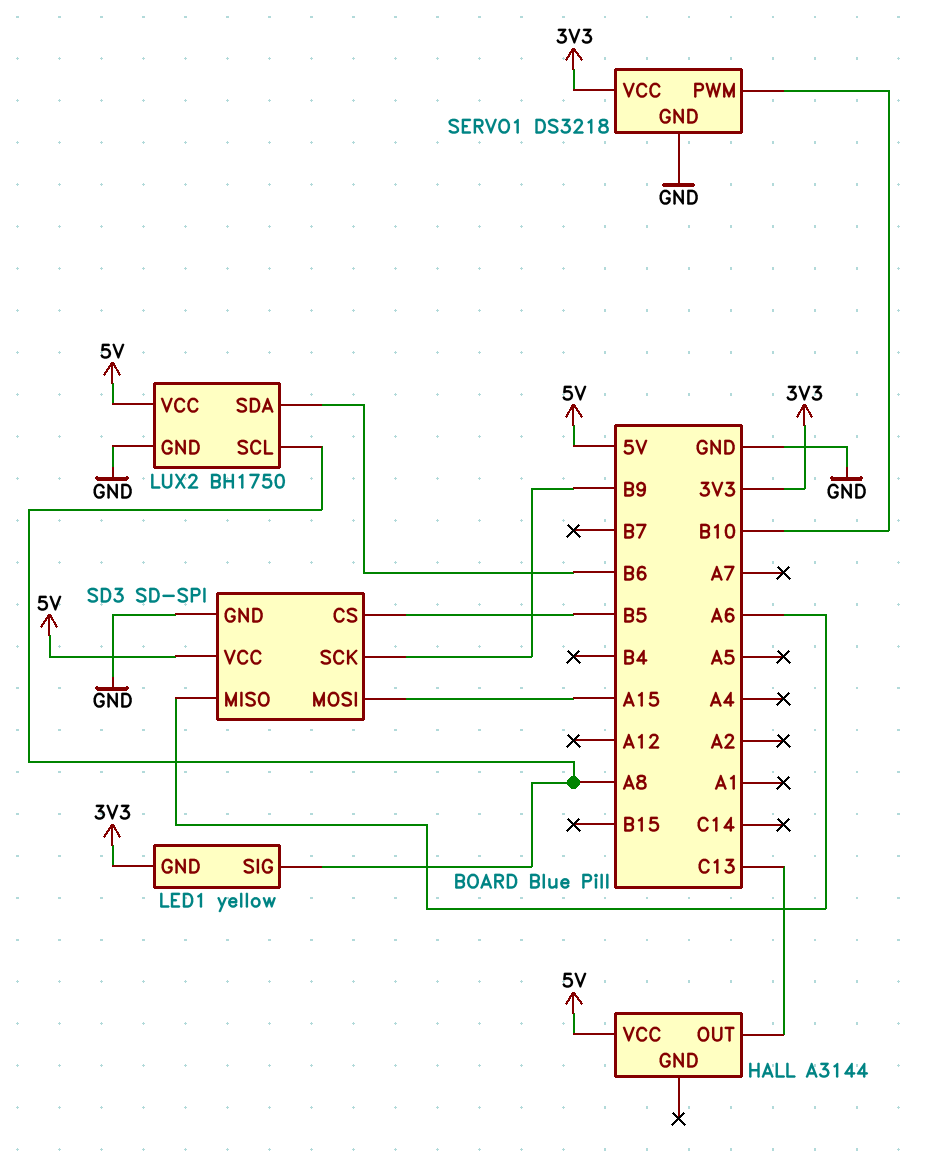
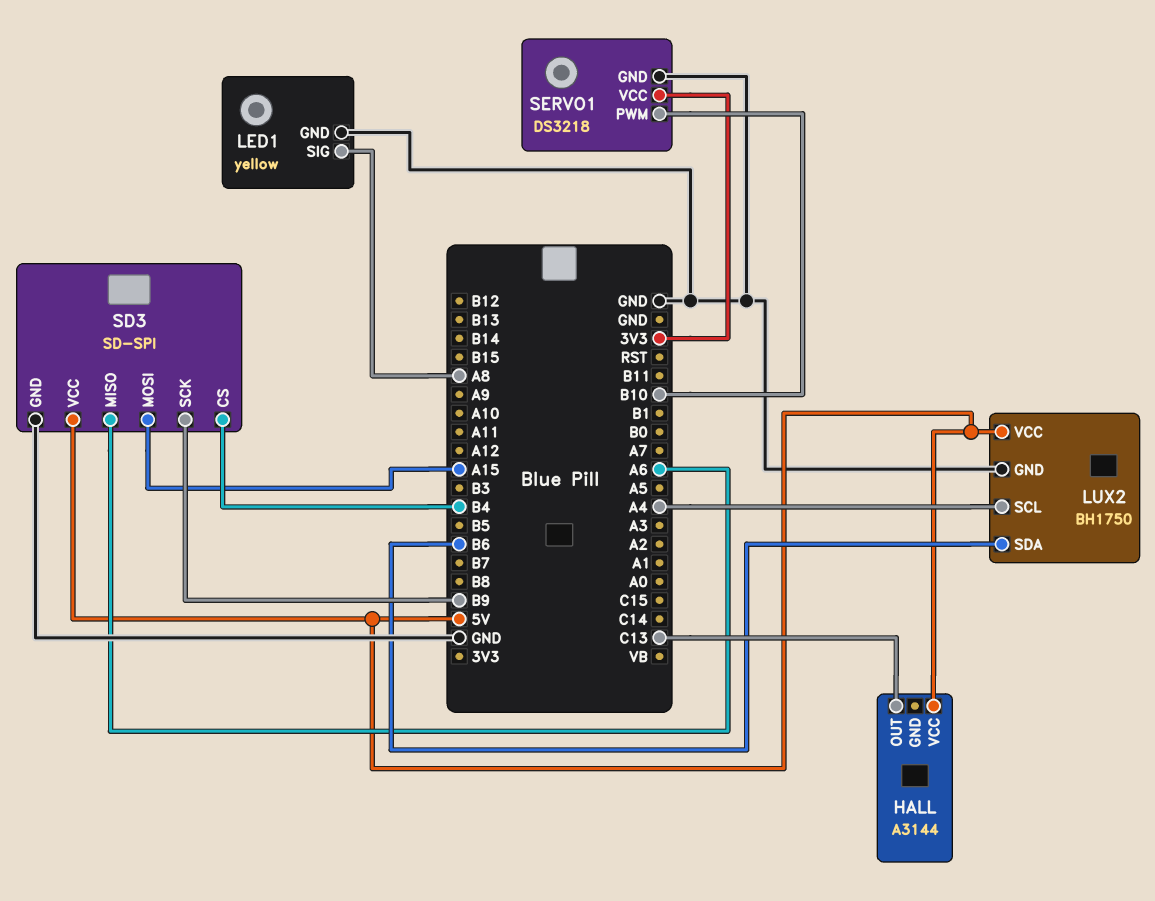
LED1 pin GND: 3V3 -> GND
LUX2 pin SCL: A8 -> A4
SD3 pin CS: B5 -> B4

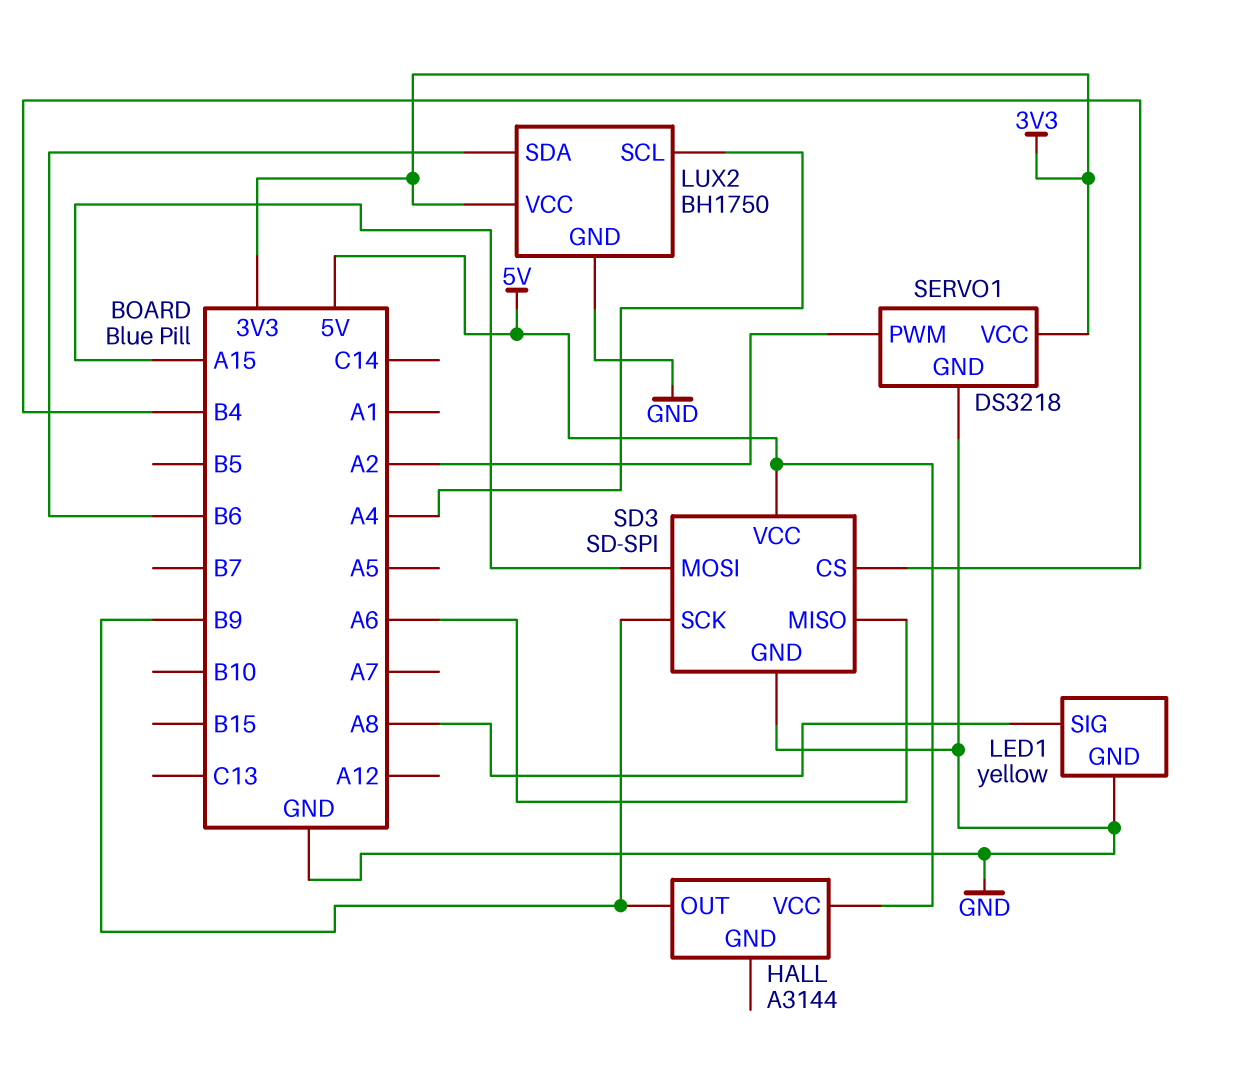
HALL pin OUT: C13 -> B9
LUX2 pin VCC: 5V -> 3V3
SERVO1 pin PWM: B10 -> A2

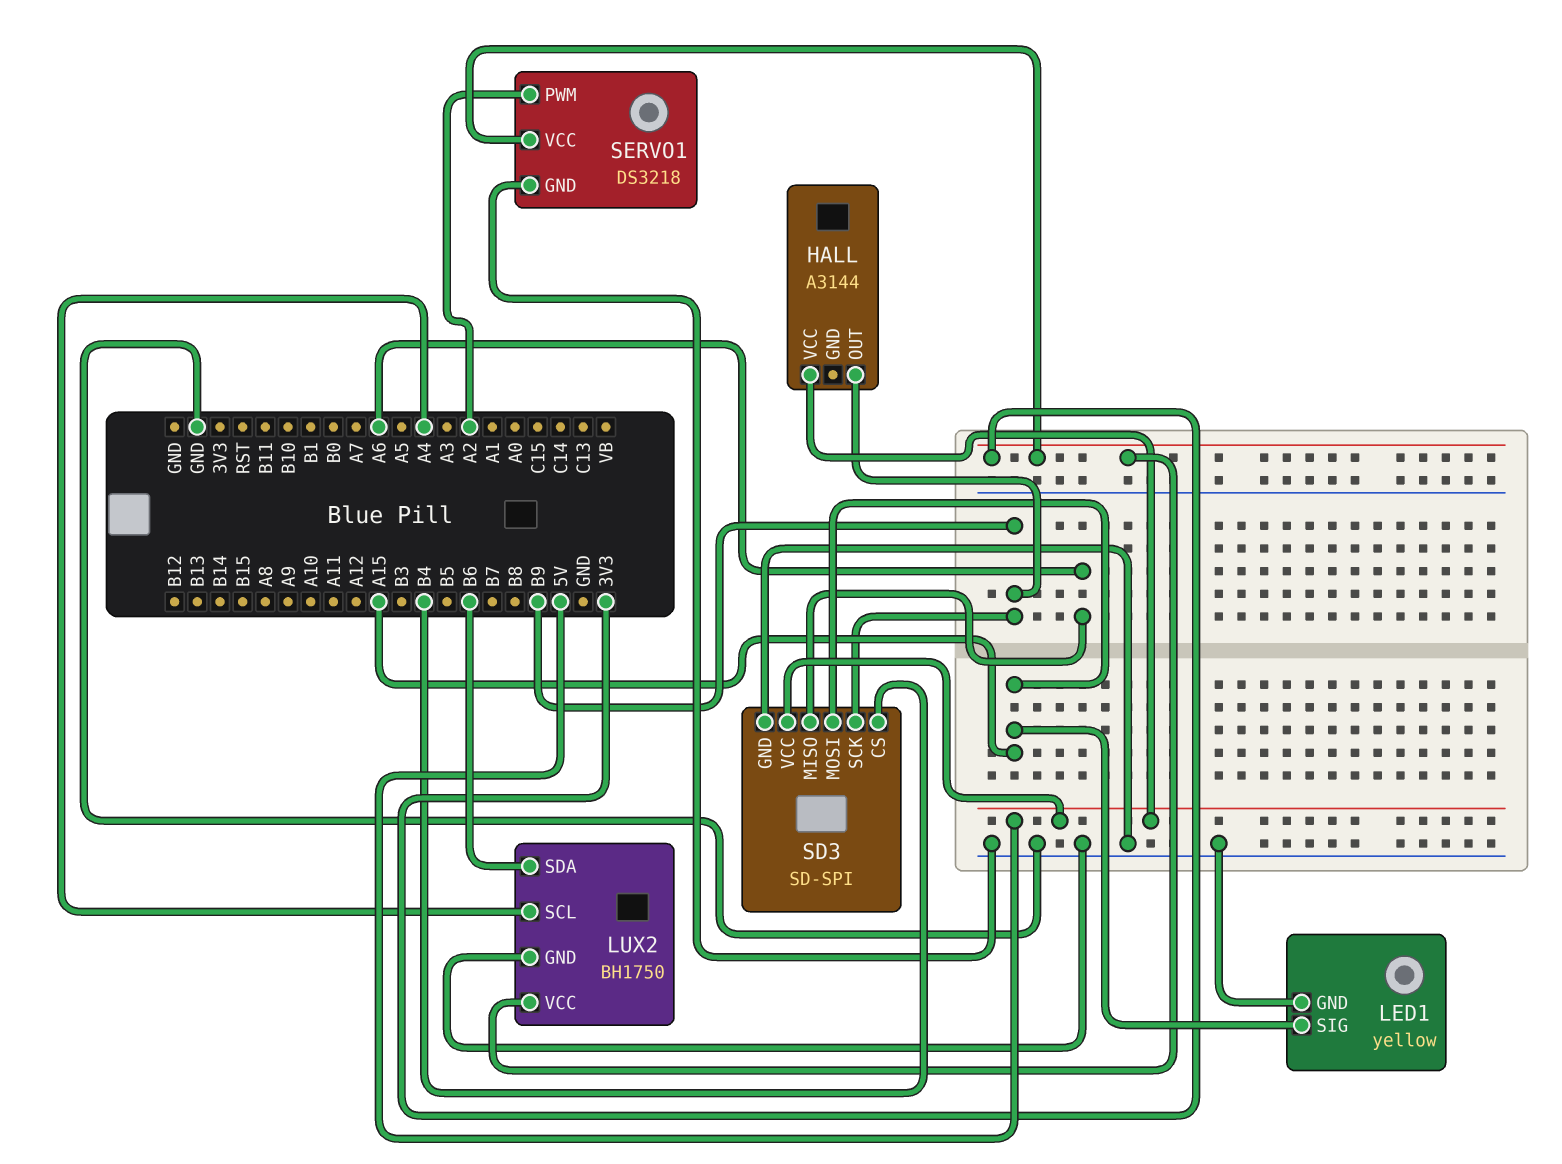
LED1 pin SIG: A8 -> A15

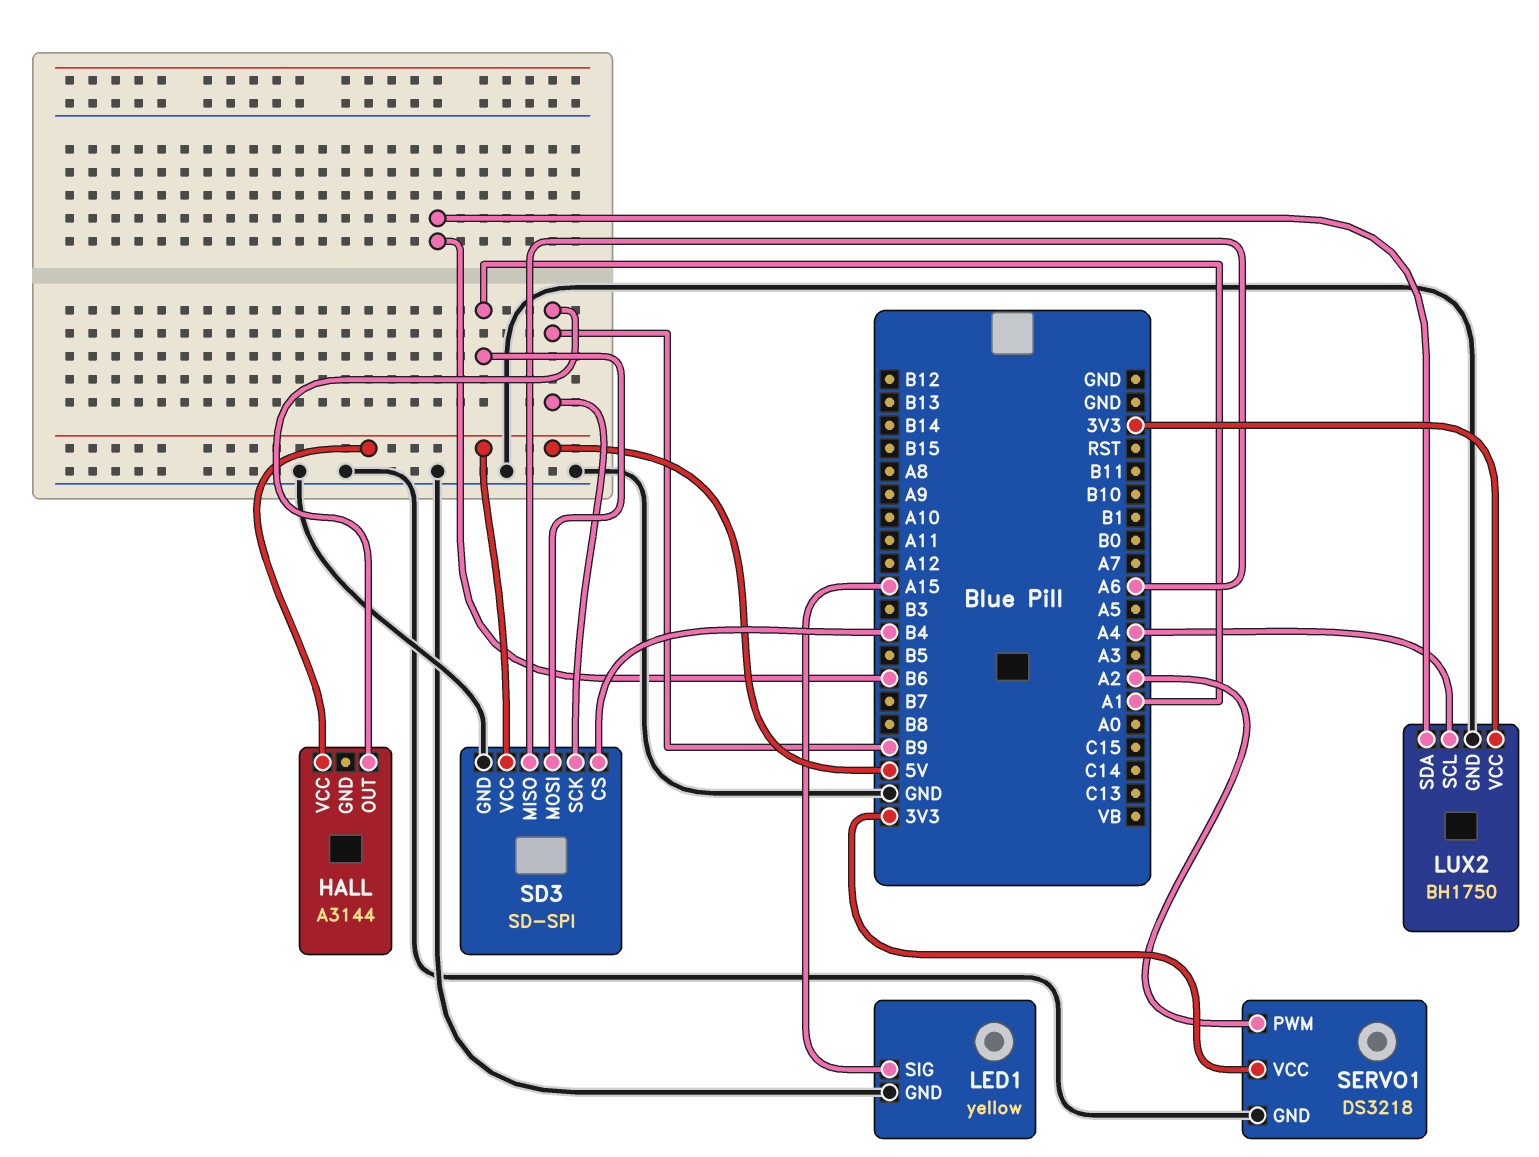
SD3 pin MOSI: A15 -> A1

